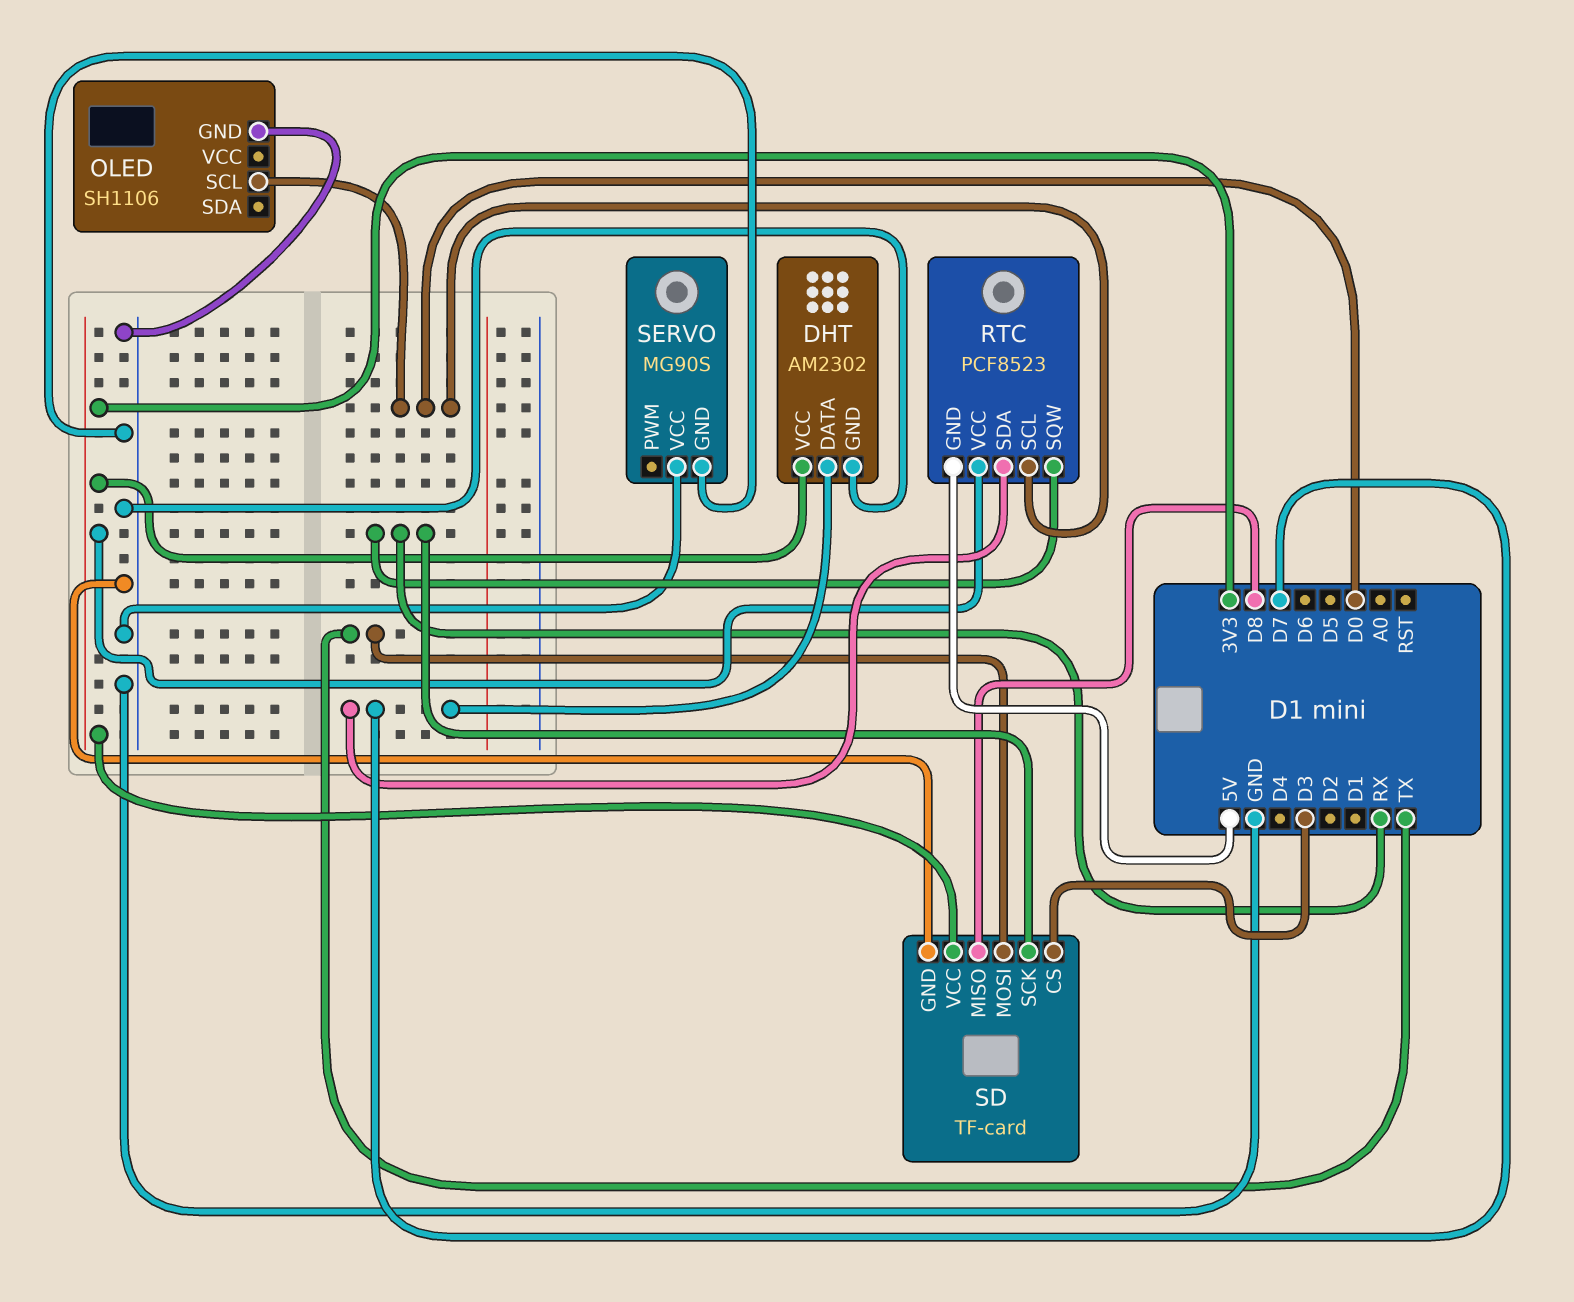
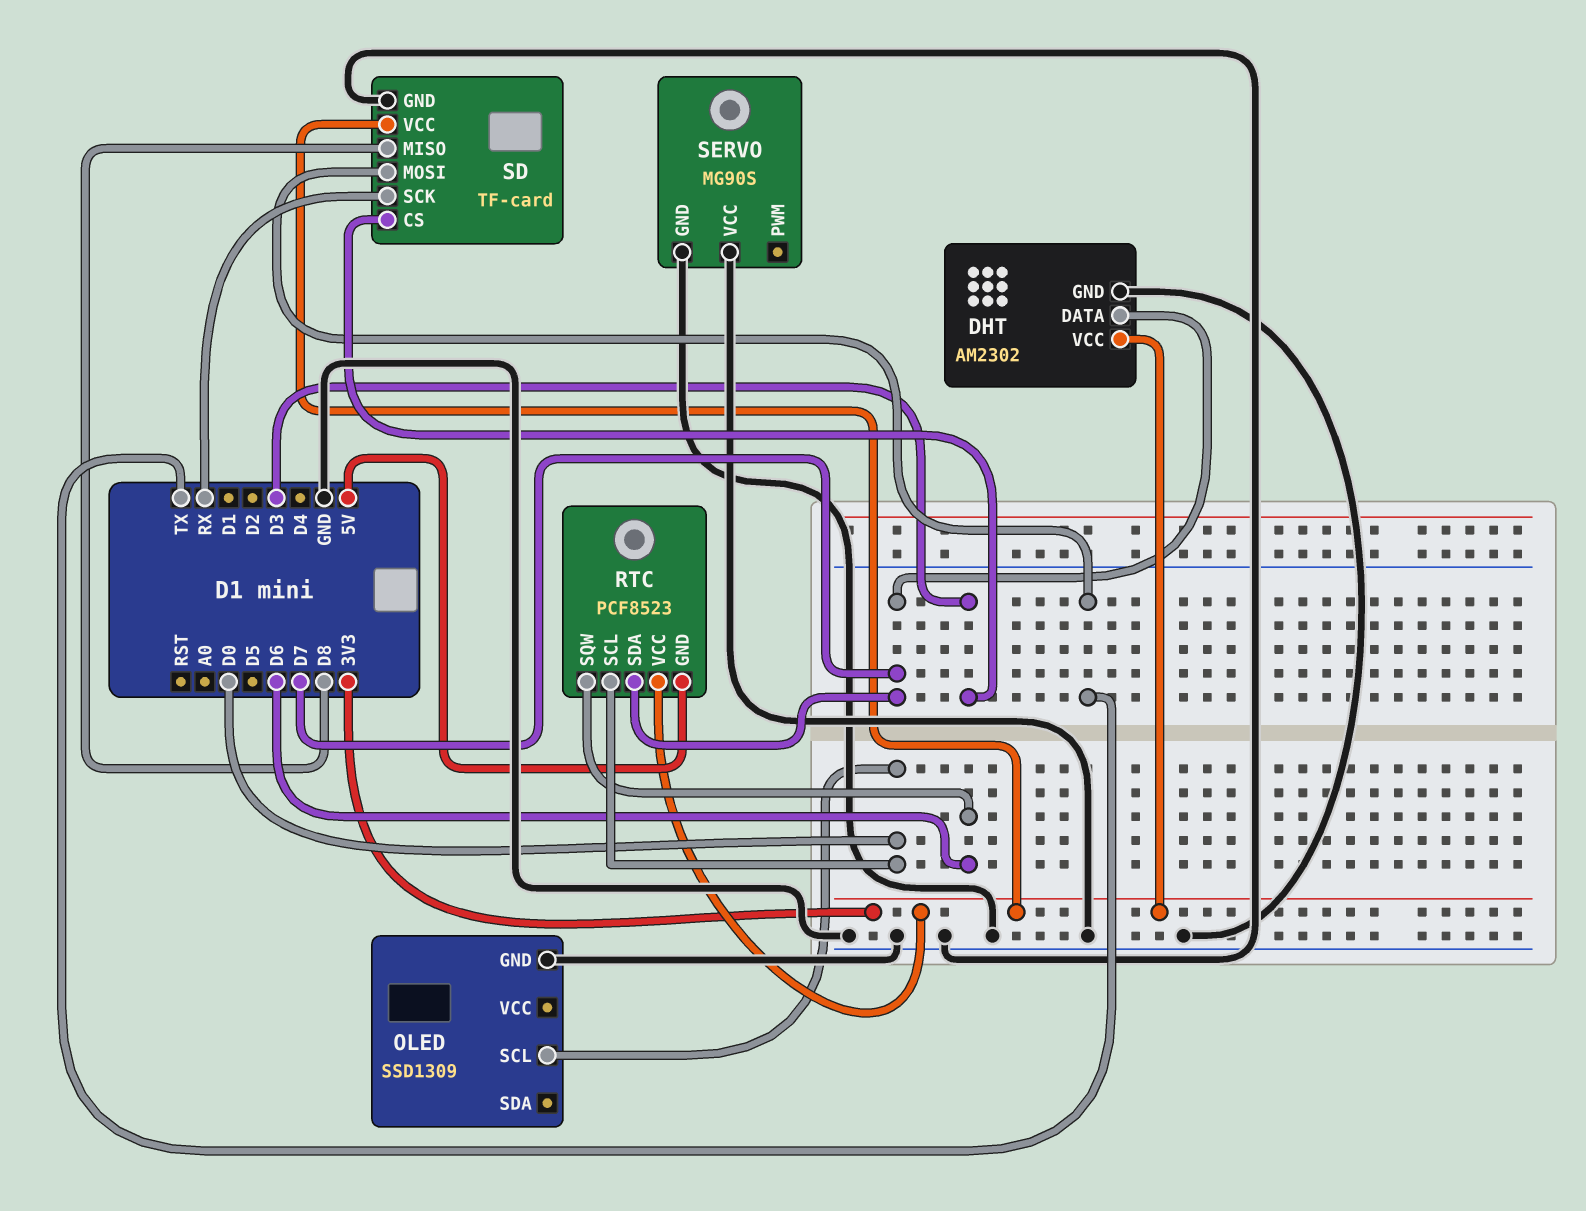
OLED: SH1106 -> SSD1309
RTC pin SQW: RX -> D6

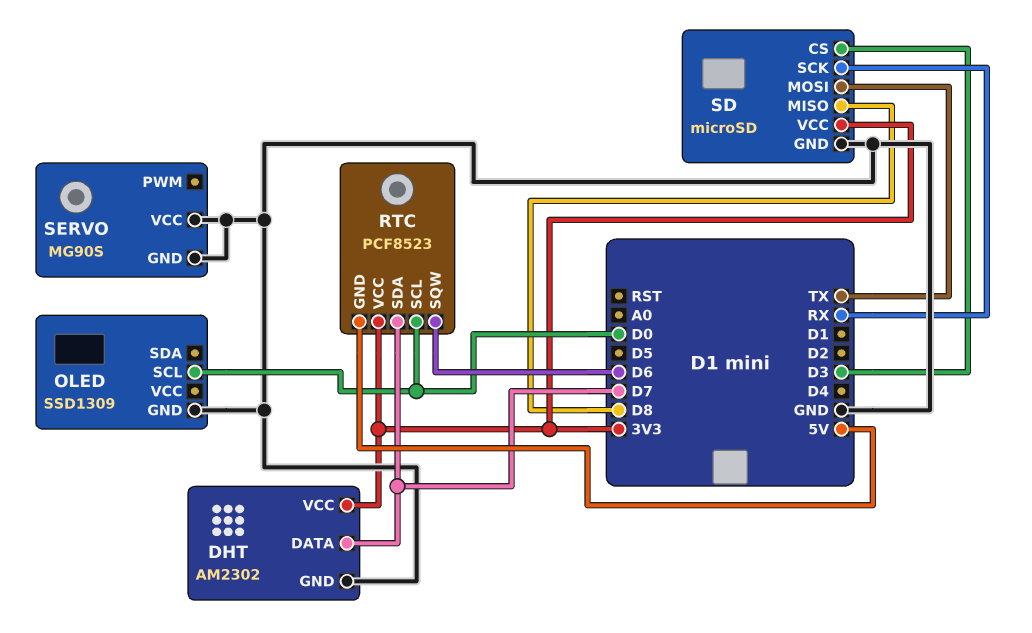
SD: TF-card -> microSD

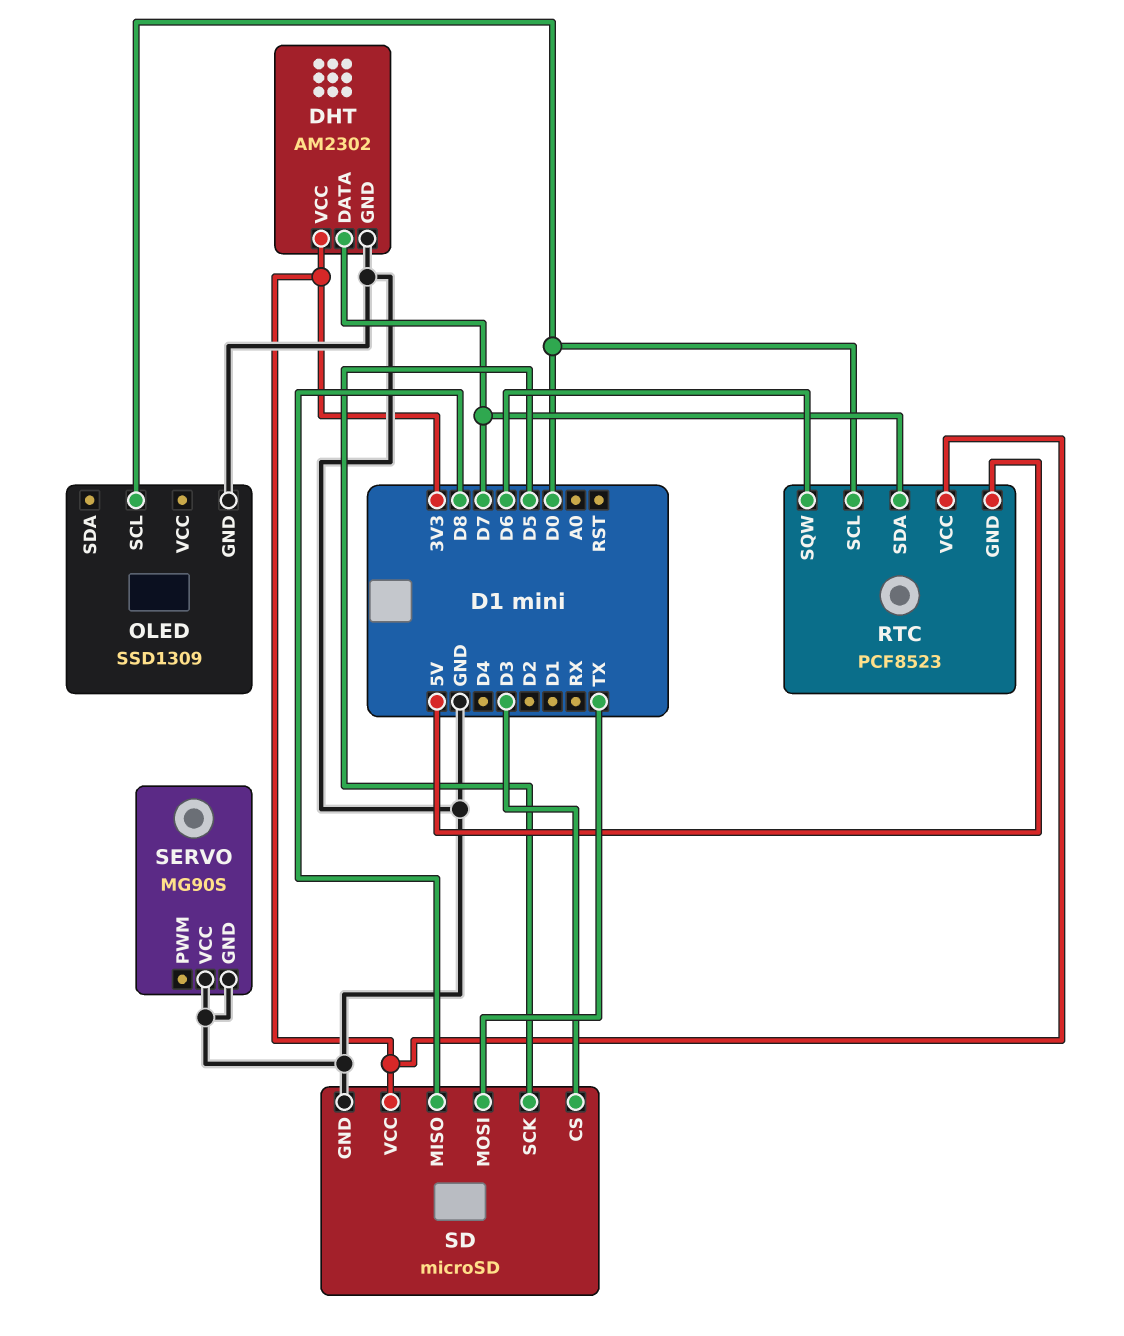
SD pin SCK: RX -> D5

